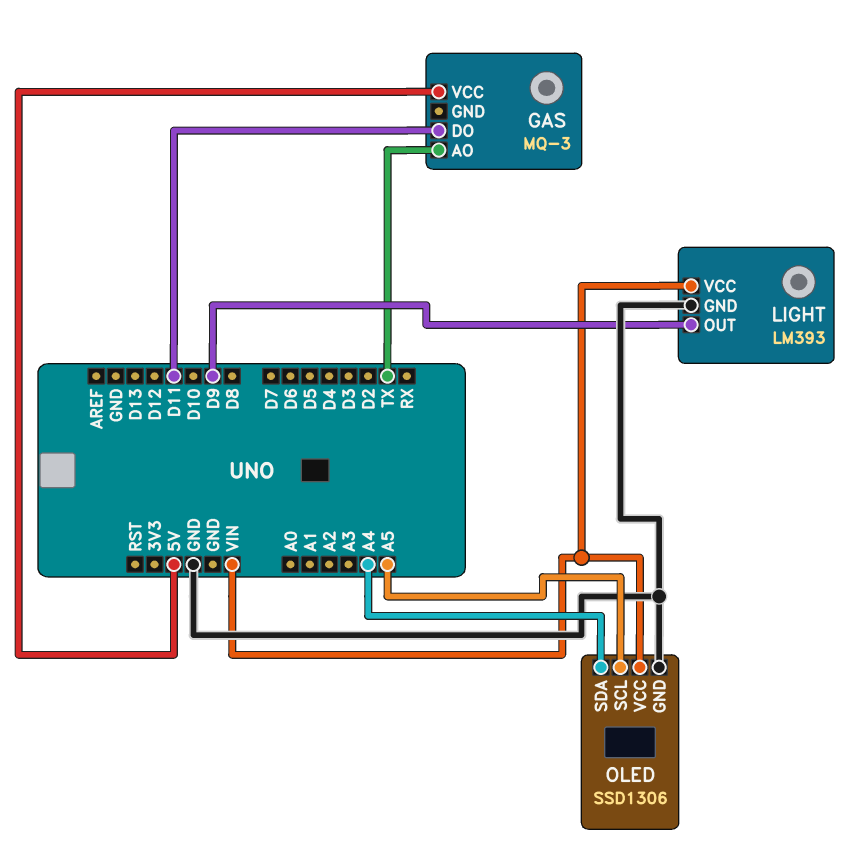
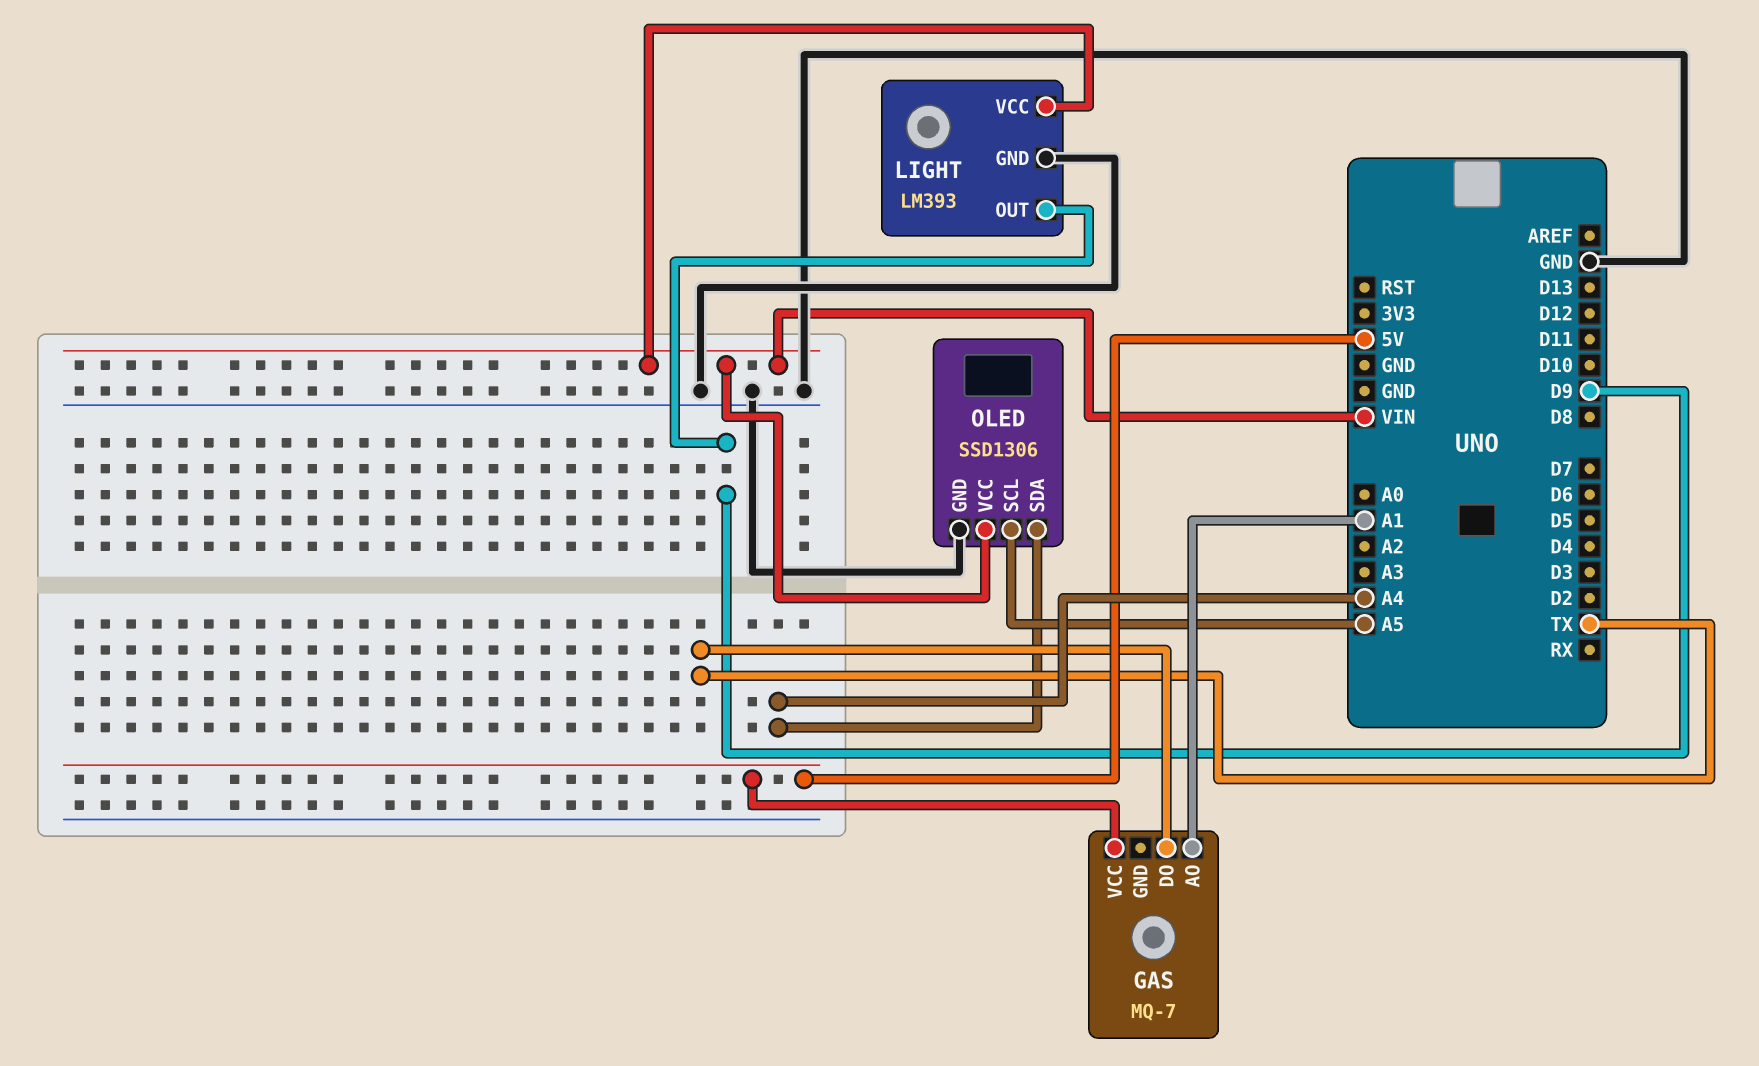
GAS: MQ-3 -> MQ-7
GAS pin AO: TX -> A1
GAS pin DO: D11 -> TX

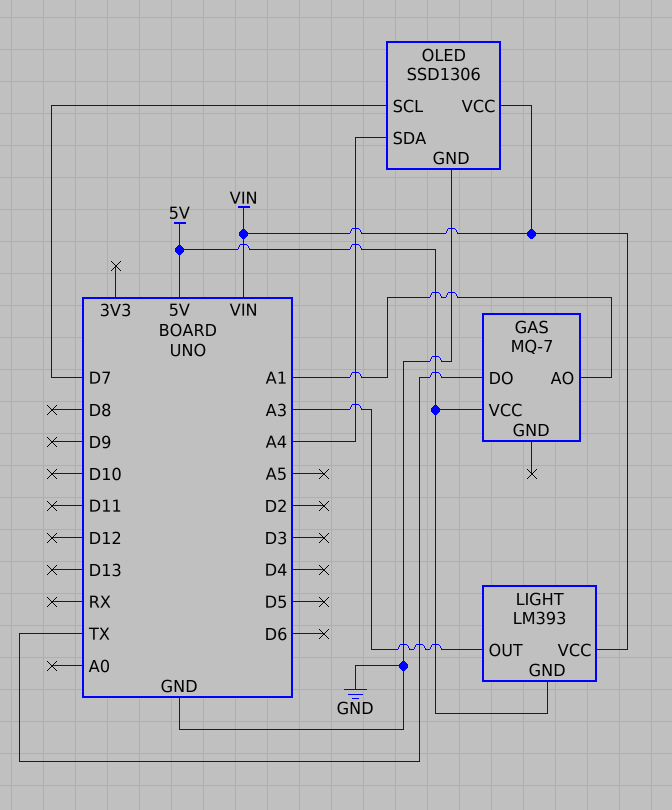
LIGHT pin GND: GND -> 5V
LIGHT pin OUT: D9 -> A3
OLED pin SCL: A5 -> D7

